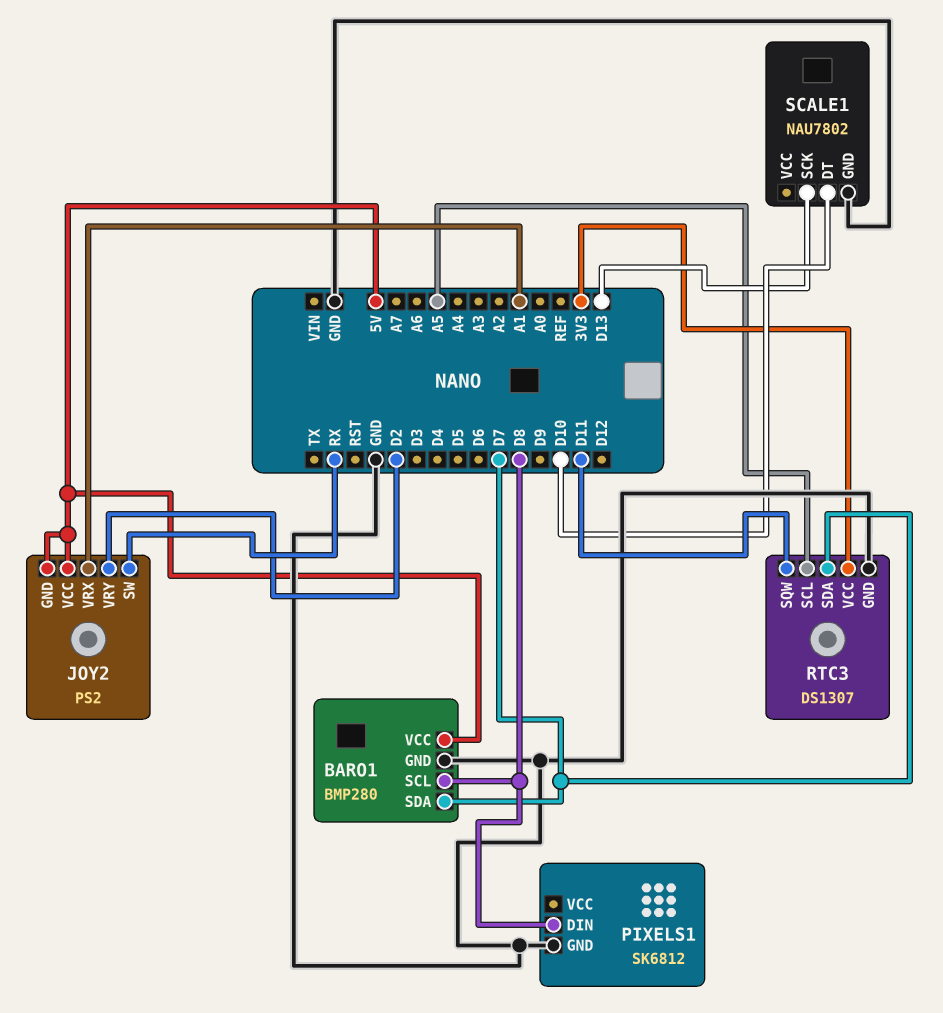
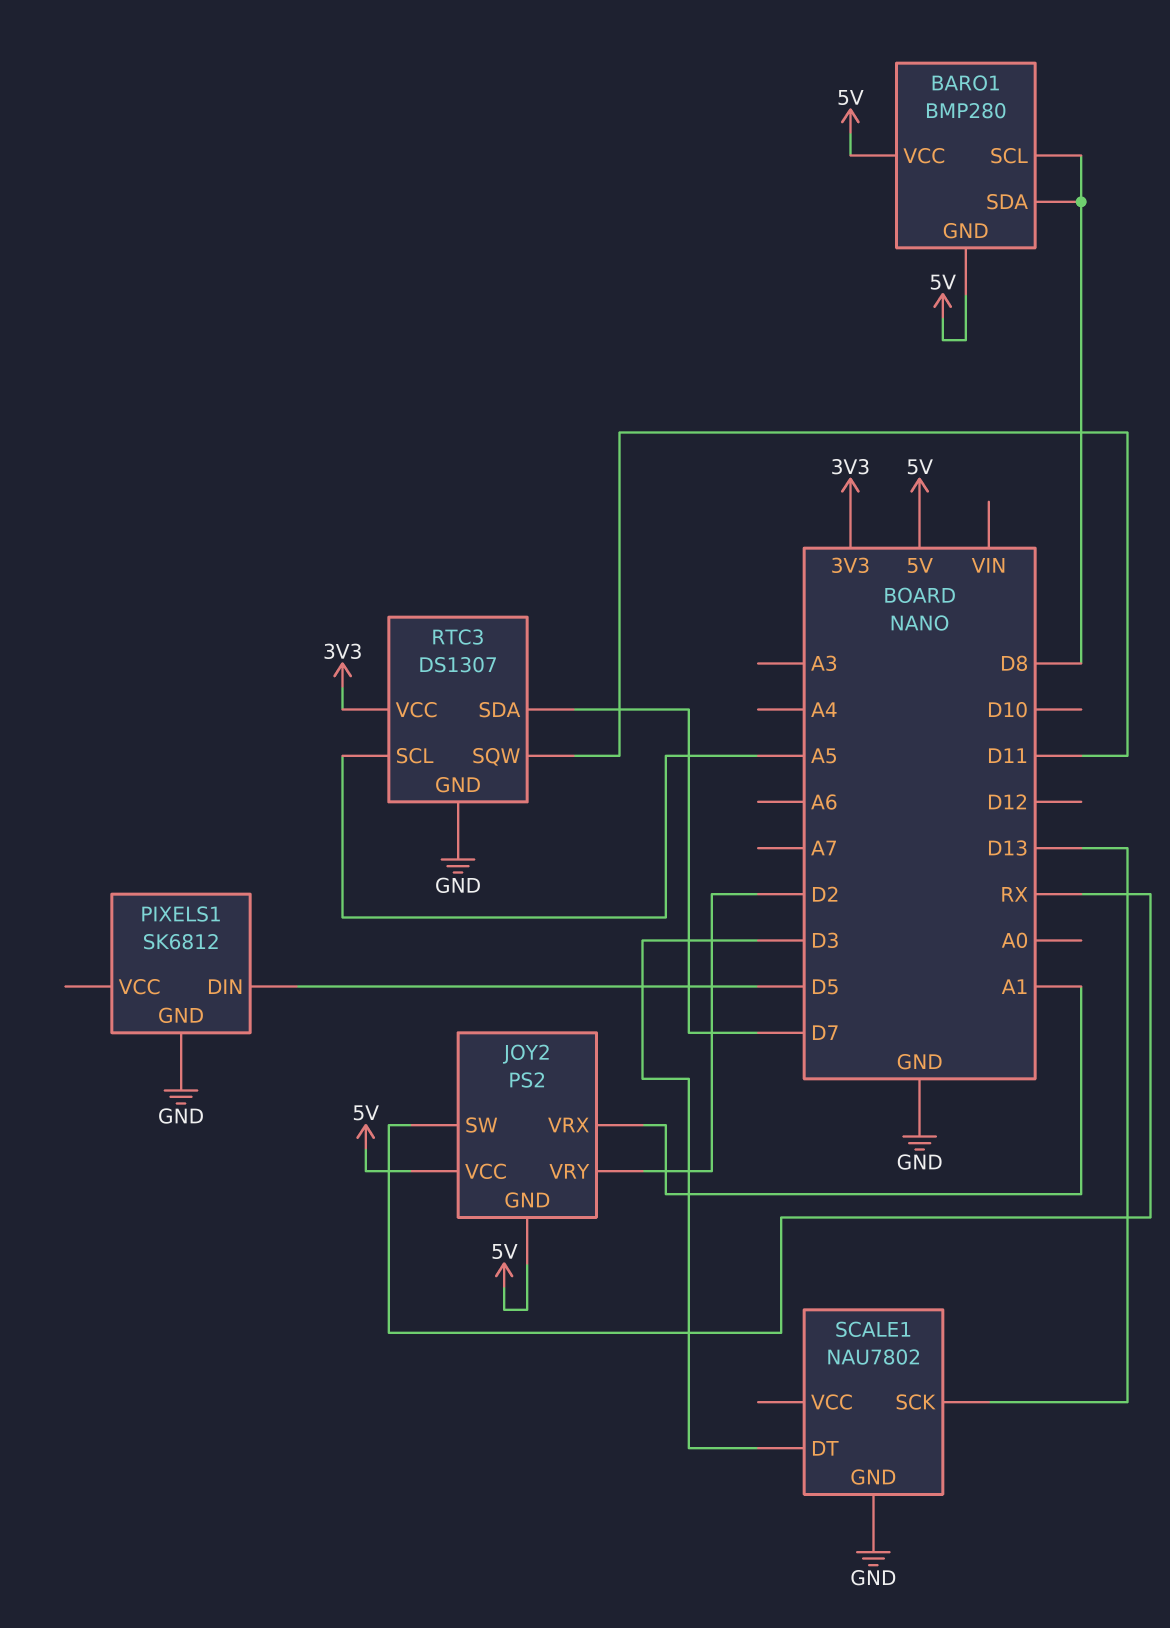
BARO1 pin GND: GND -> 5V
BARO1 pin SDA: D7 -> D8
PIXELS1 pin DIN: D8 -> D5
SCALE1 pin DT: D10 -> D3

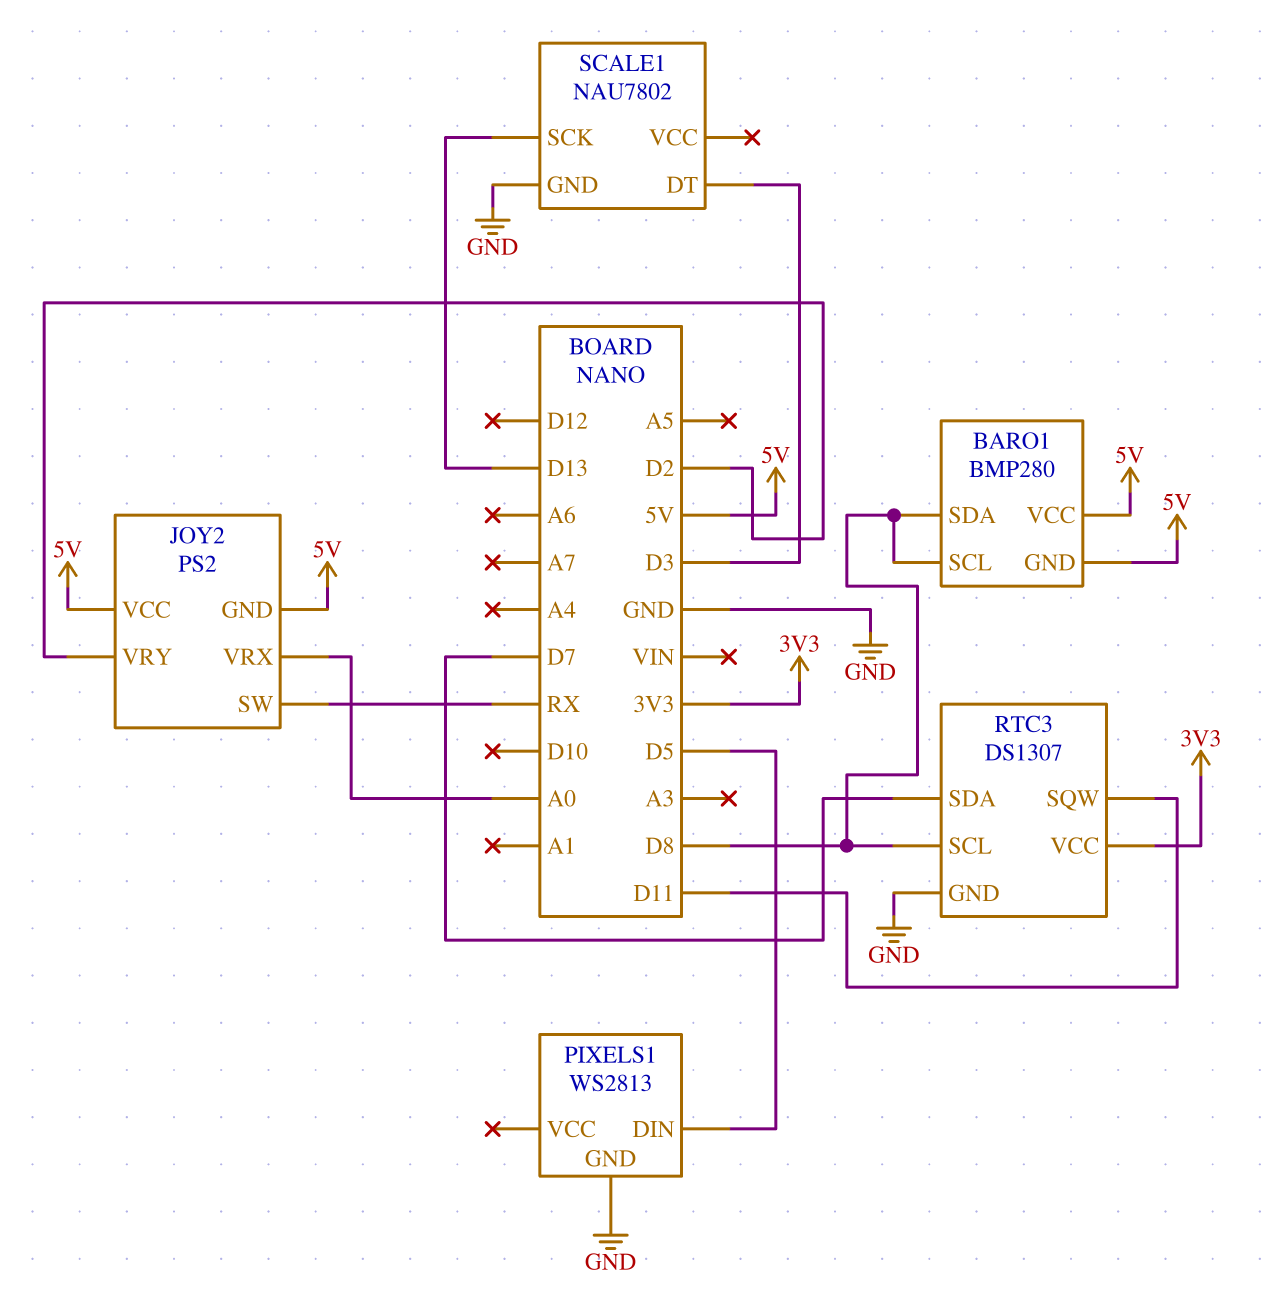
JOY2 pin VRX: A1 -> A0
PIXELS1: SK6812 -> WS2813
RTC3 pin SCL: A5 -> D8

